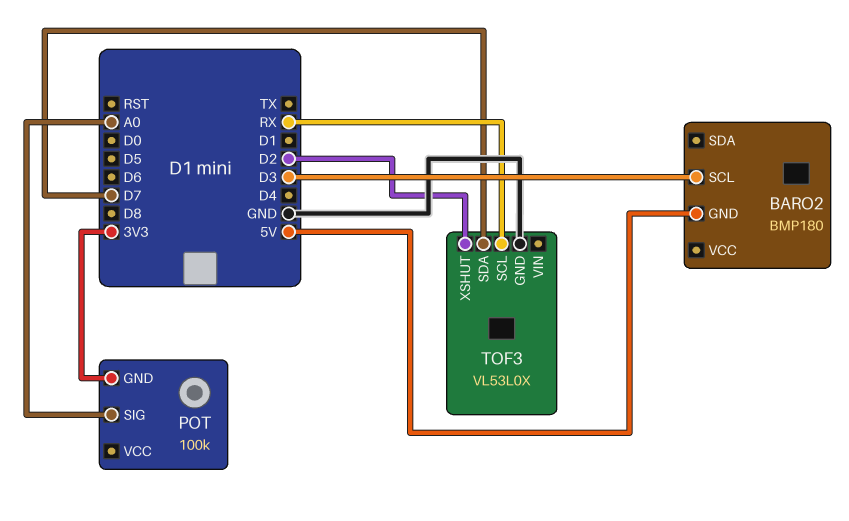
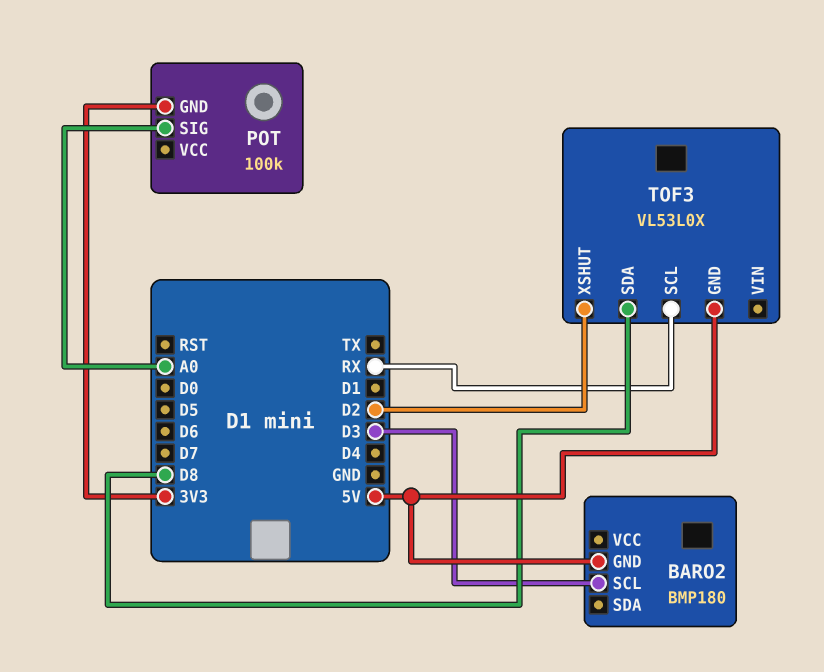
TOF3 pin GND: GND -> 5V
TOF3 pin SDA: D7 -> D8

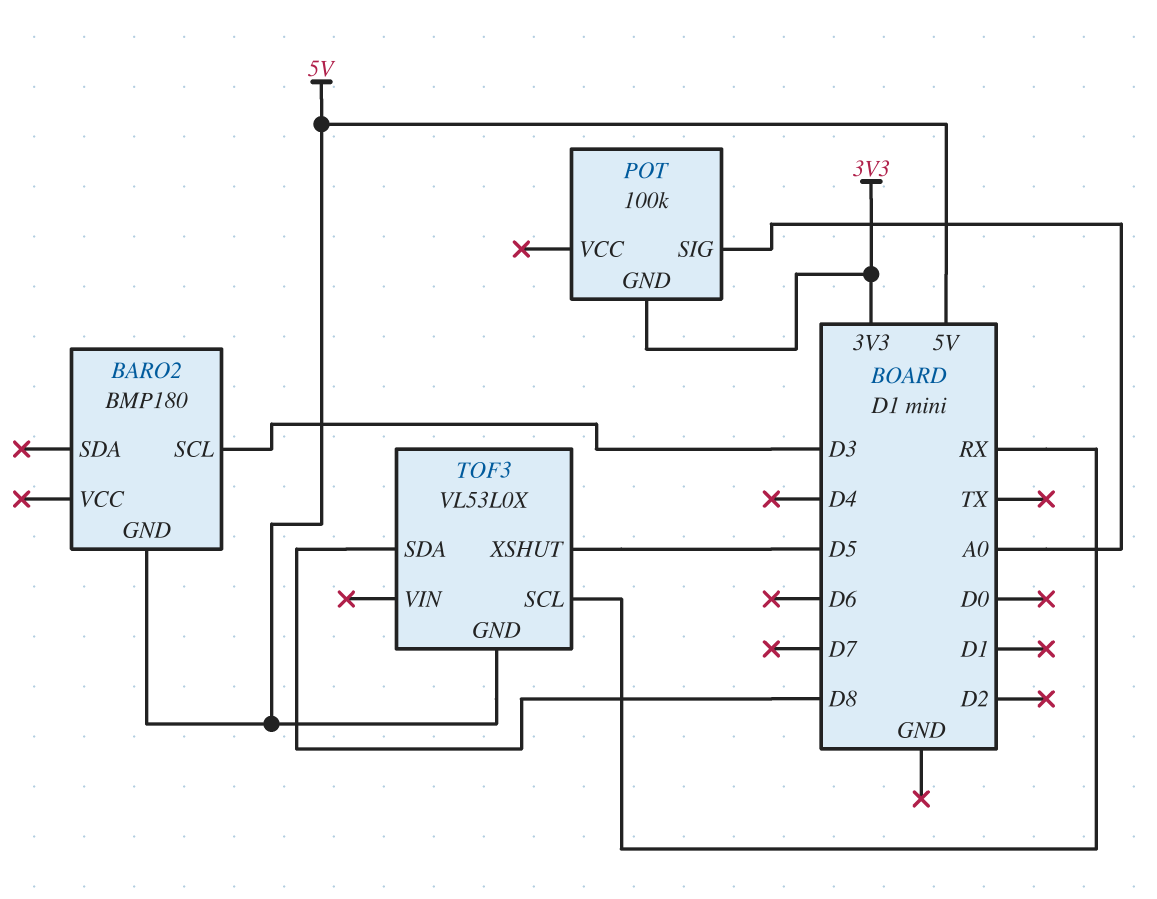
TOF3 pin XSHUT: D2 -> D5

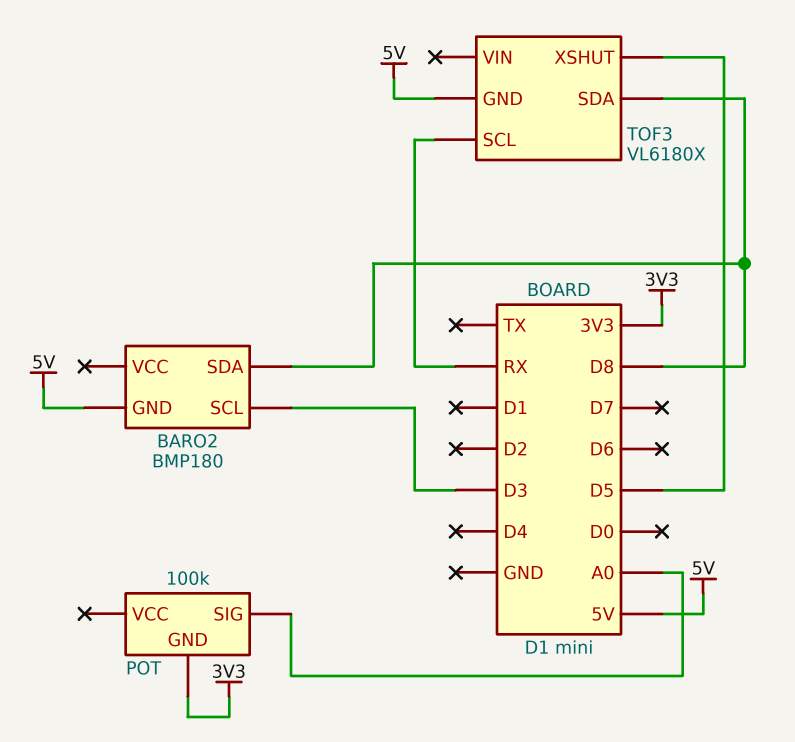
BARO2 pin SDA: none -> D8
TOF3: VL53L0X -> VL6180X

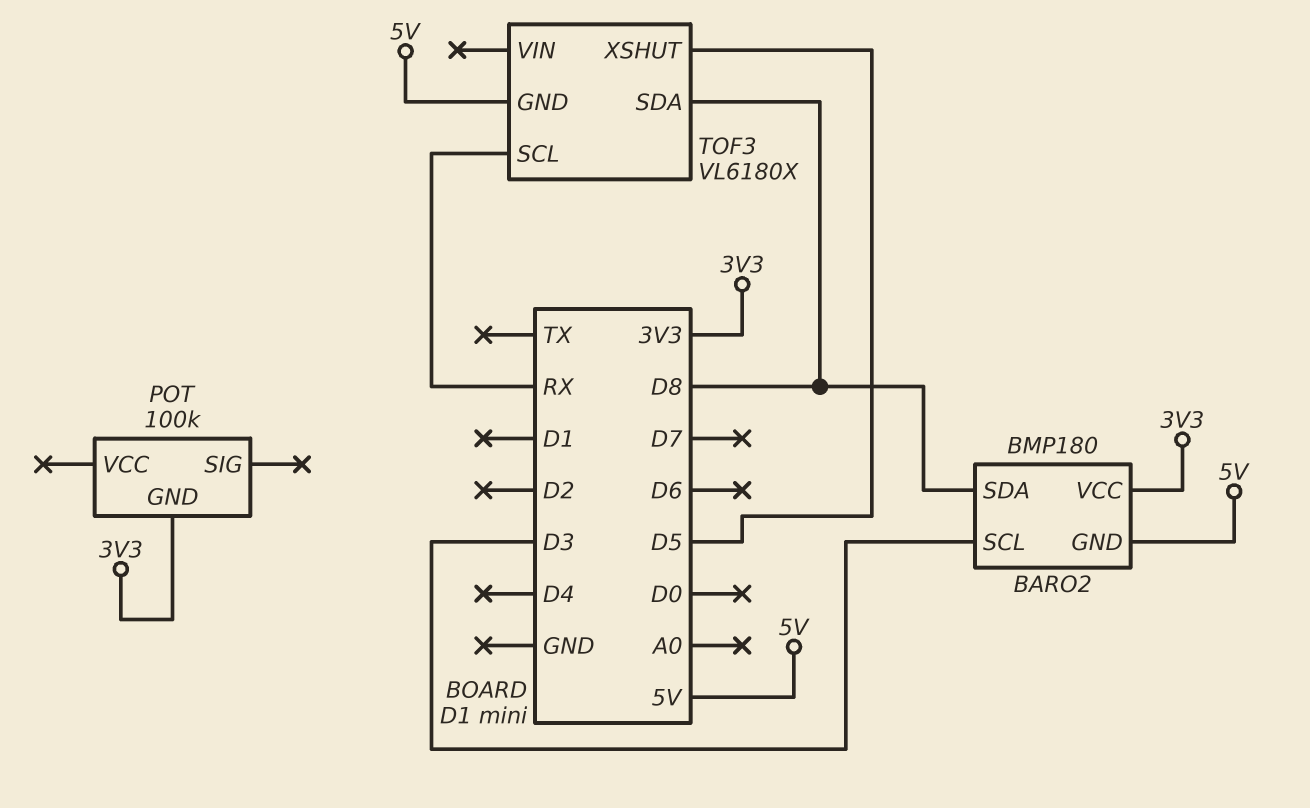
BARO2 pin VCC: none -> 3V3
POT pin SIG: A0 -> none

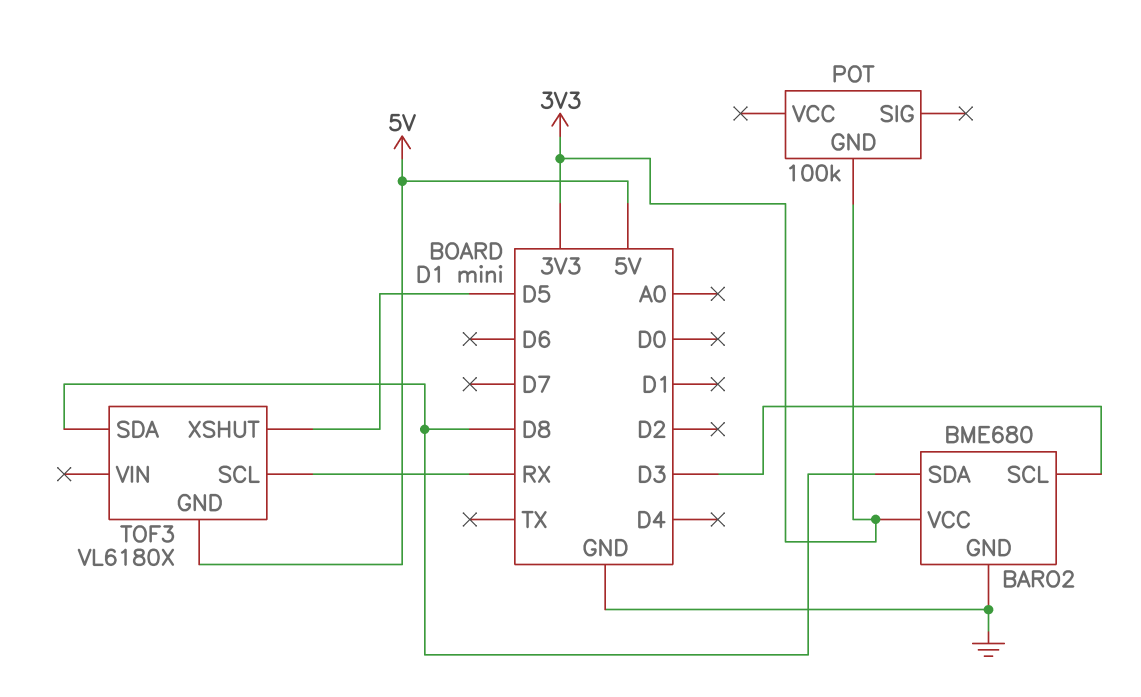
BARO2: BMP180 -> BME680
BARO2 pin GND: 5V -> GND

